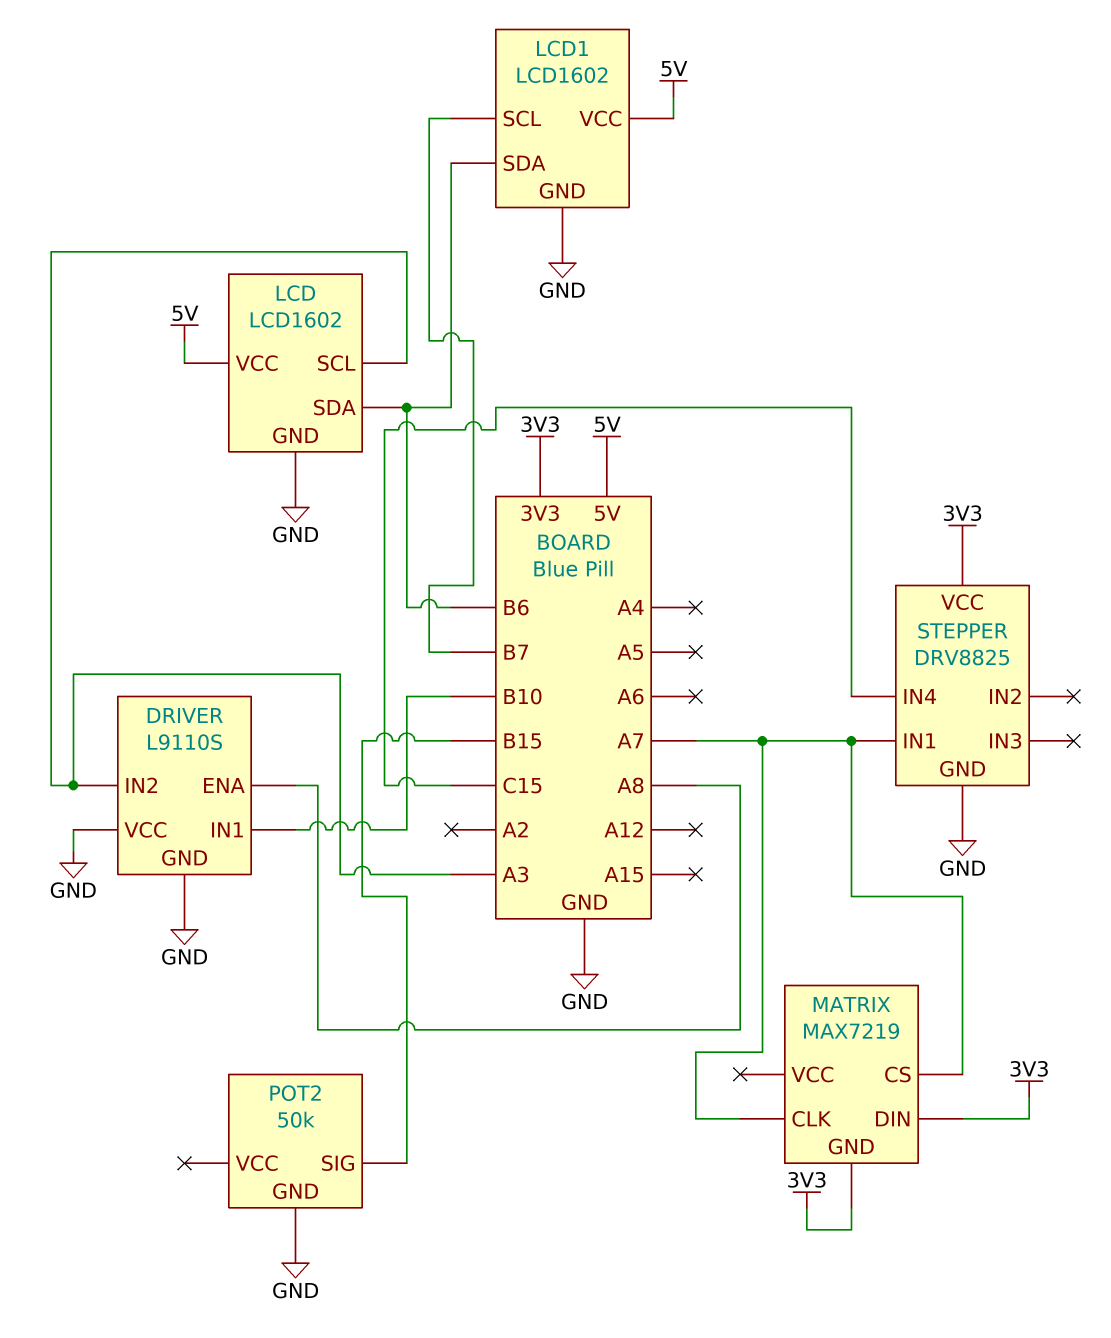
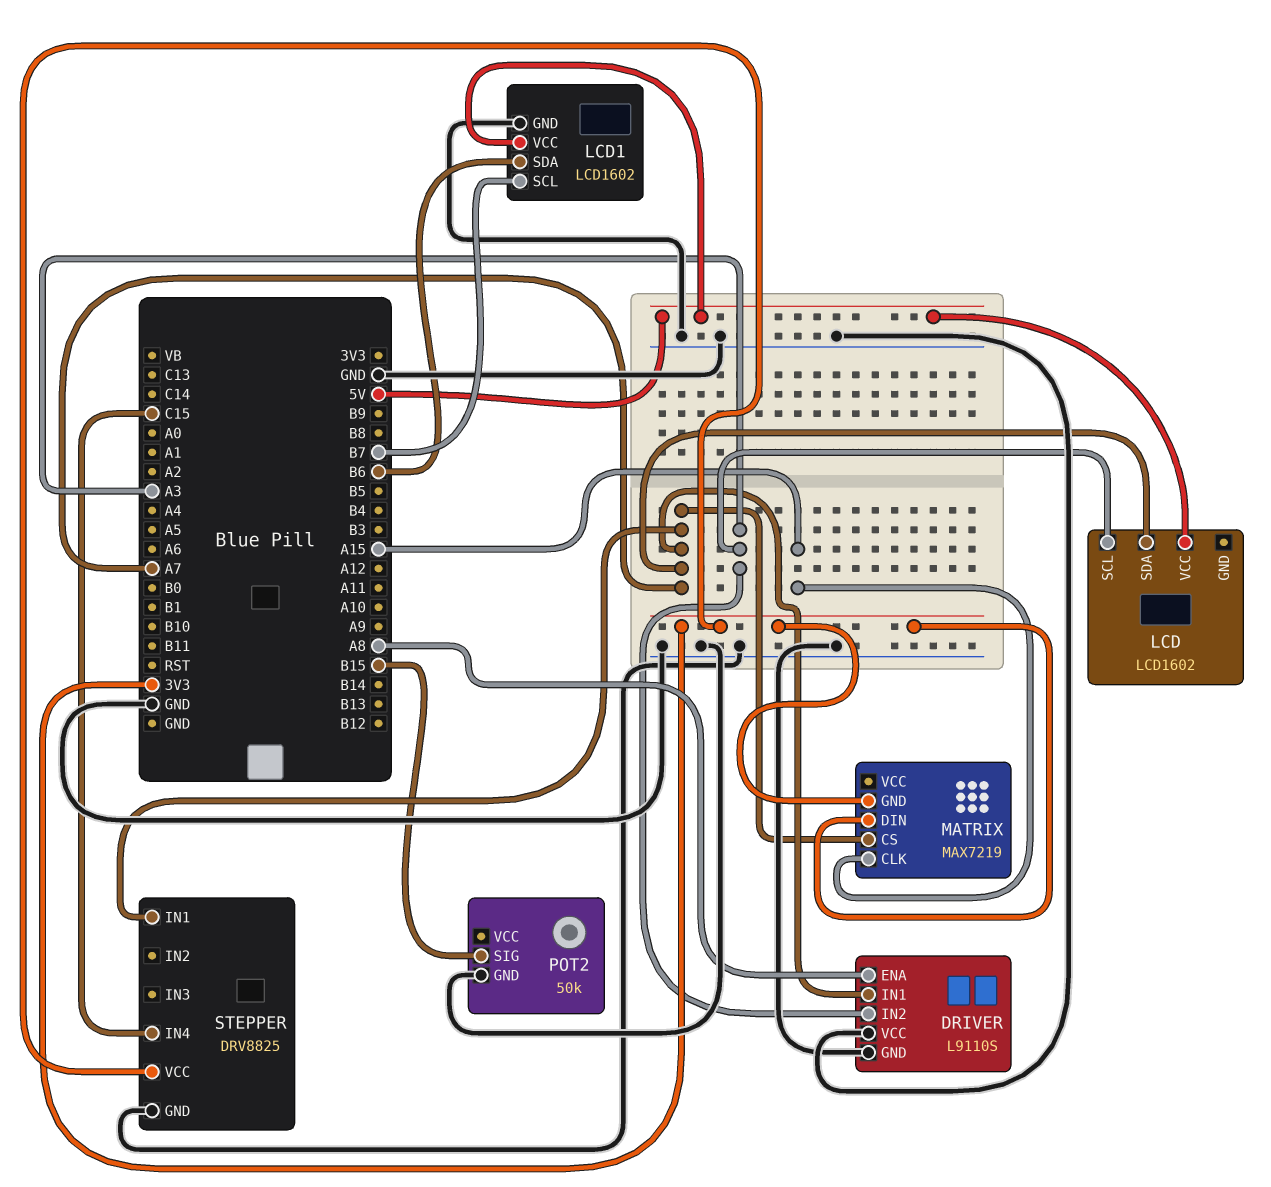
DRIVER pin IN1: B10 -> A7
LCD pin GND: GND -> none
LCD pin SDA: B6 -> A7
MATRIX pin CLK: A7 -> A15

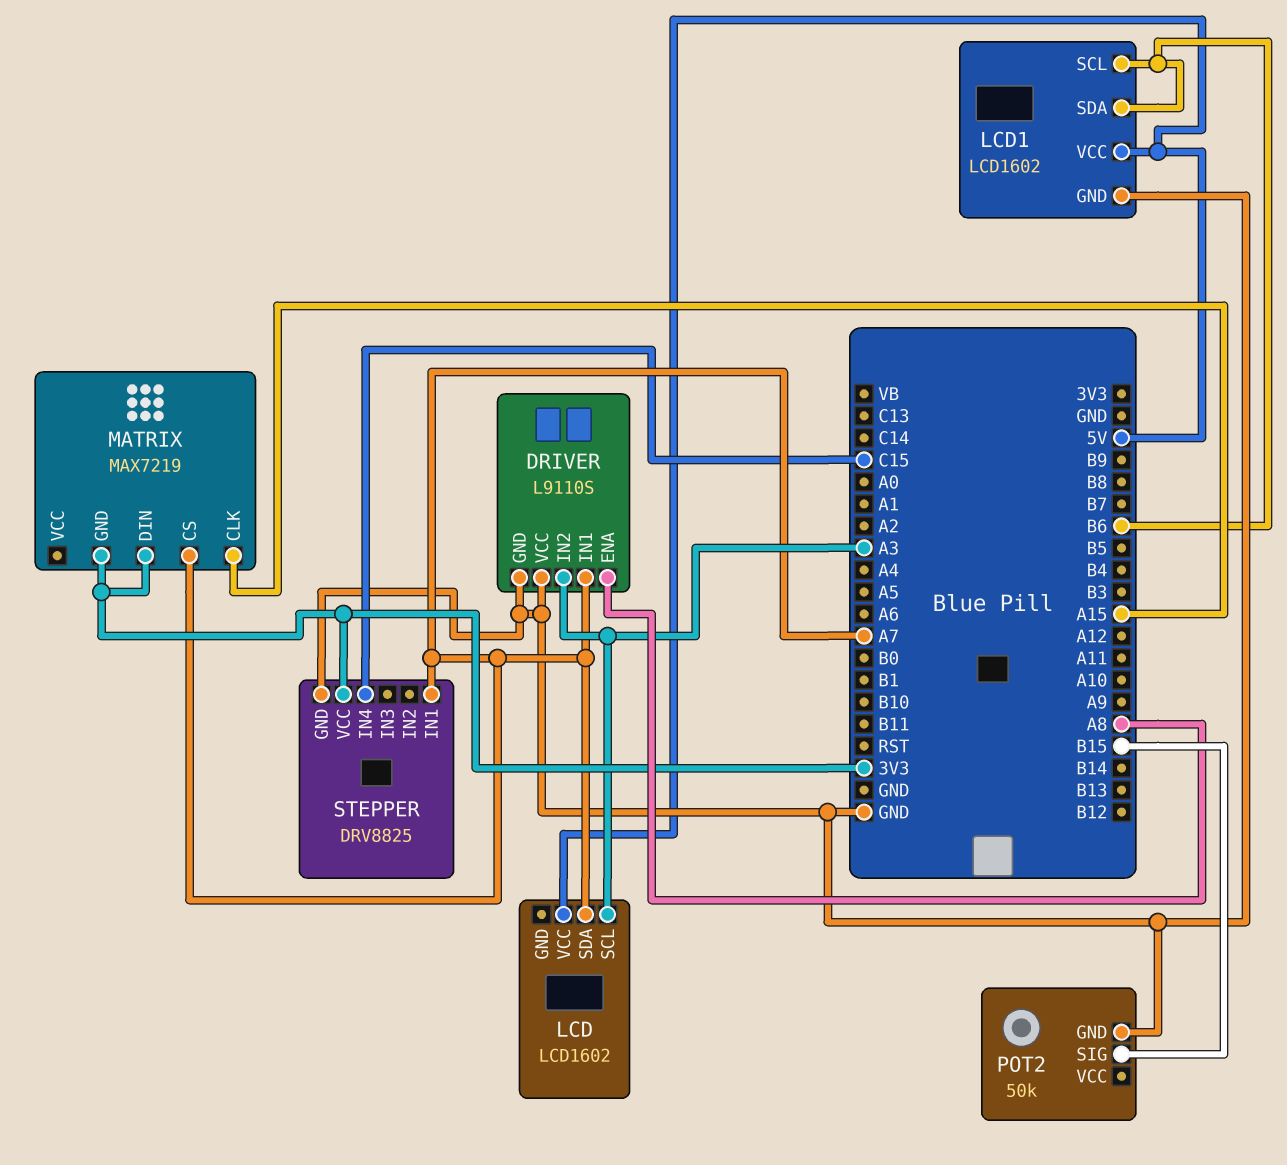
LCD1 pin SCL: B7 -> B6

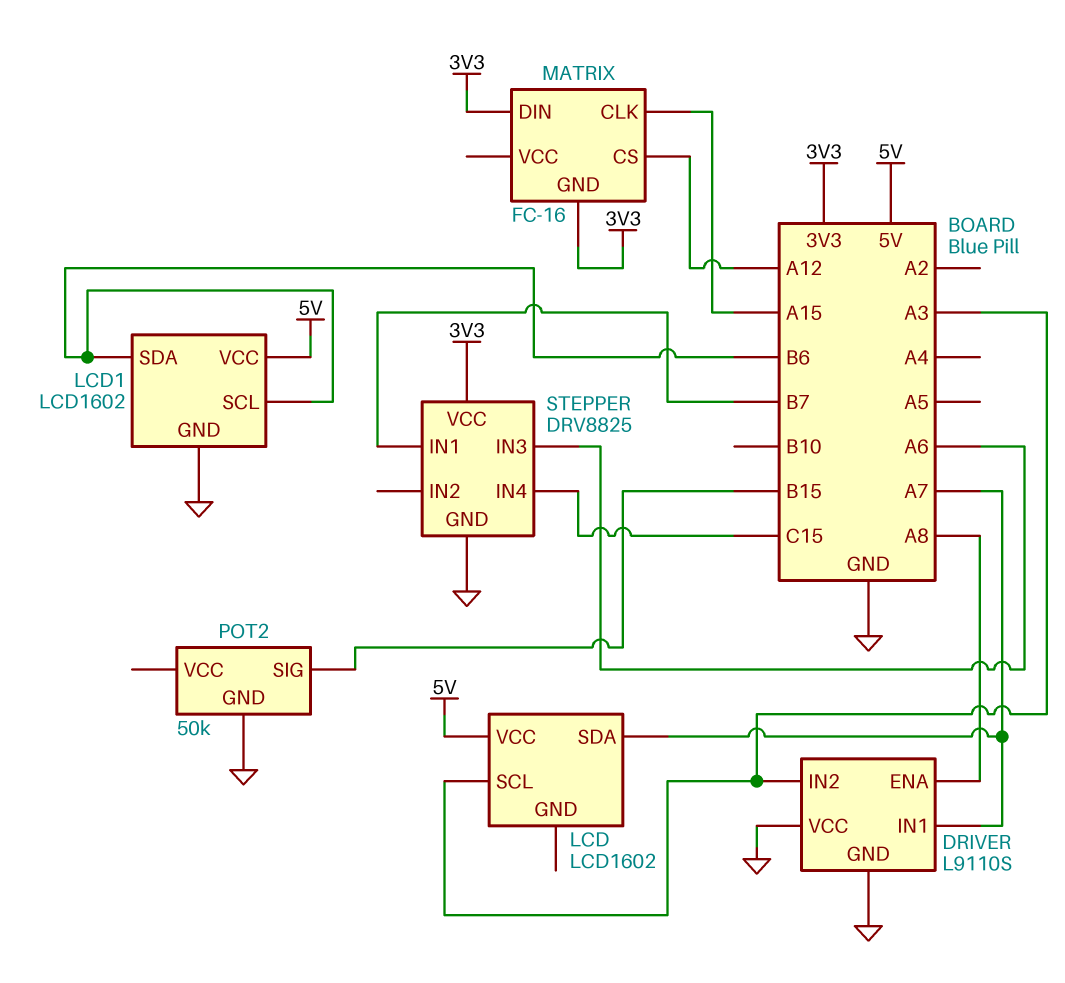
MATRIX: MAX7219 -> FC-16
MATRIX pin CS: A7 -> A12
STEPPER pin IN1: A7 -> B7
STEPPER pin IN3: none -> A6

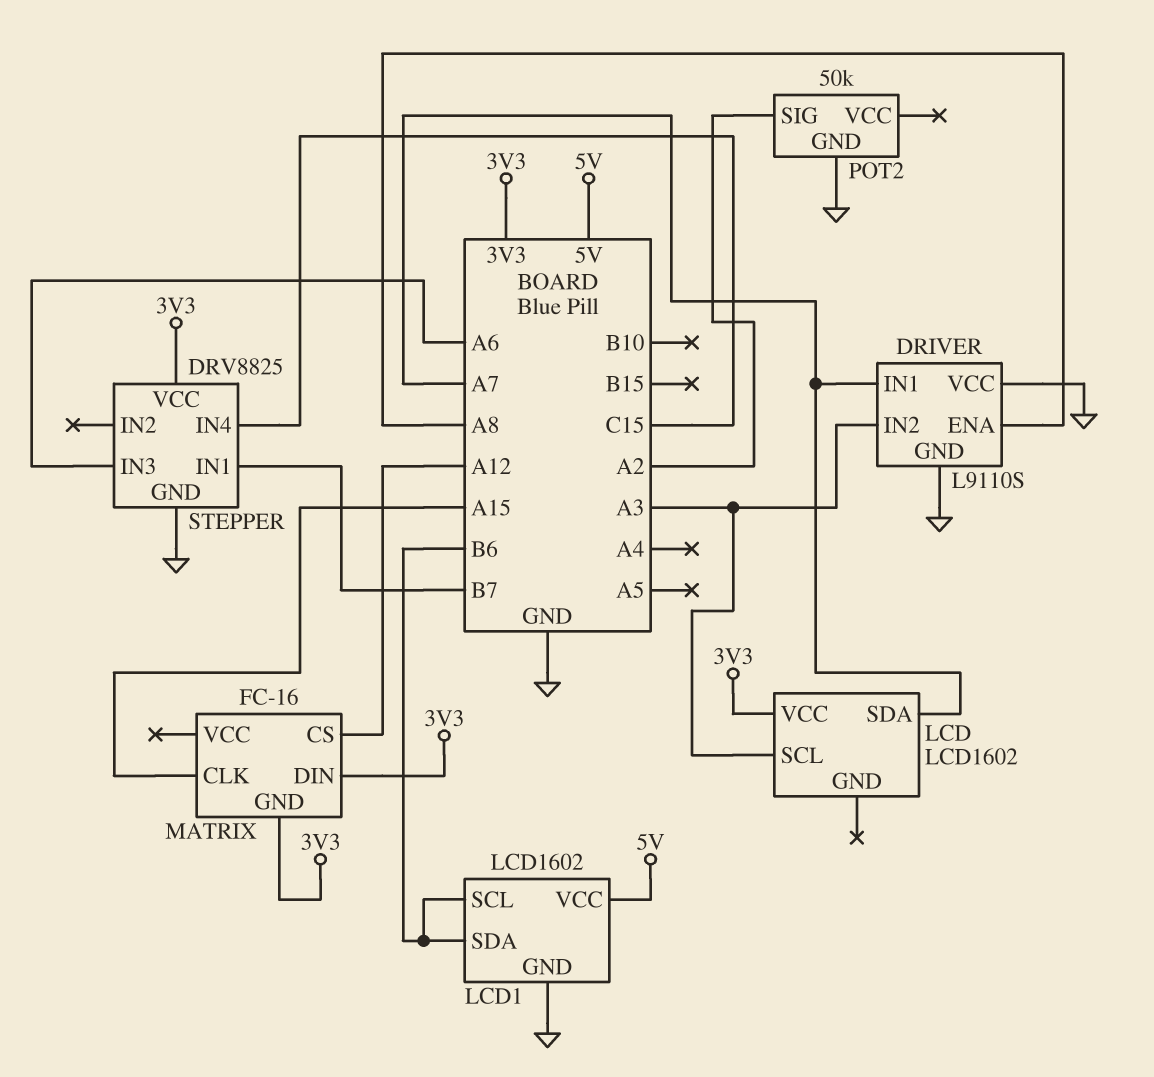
LCD pin VCC: 5V -> 3V3
POT2 pin SIG: B15 -> A2

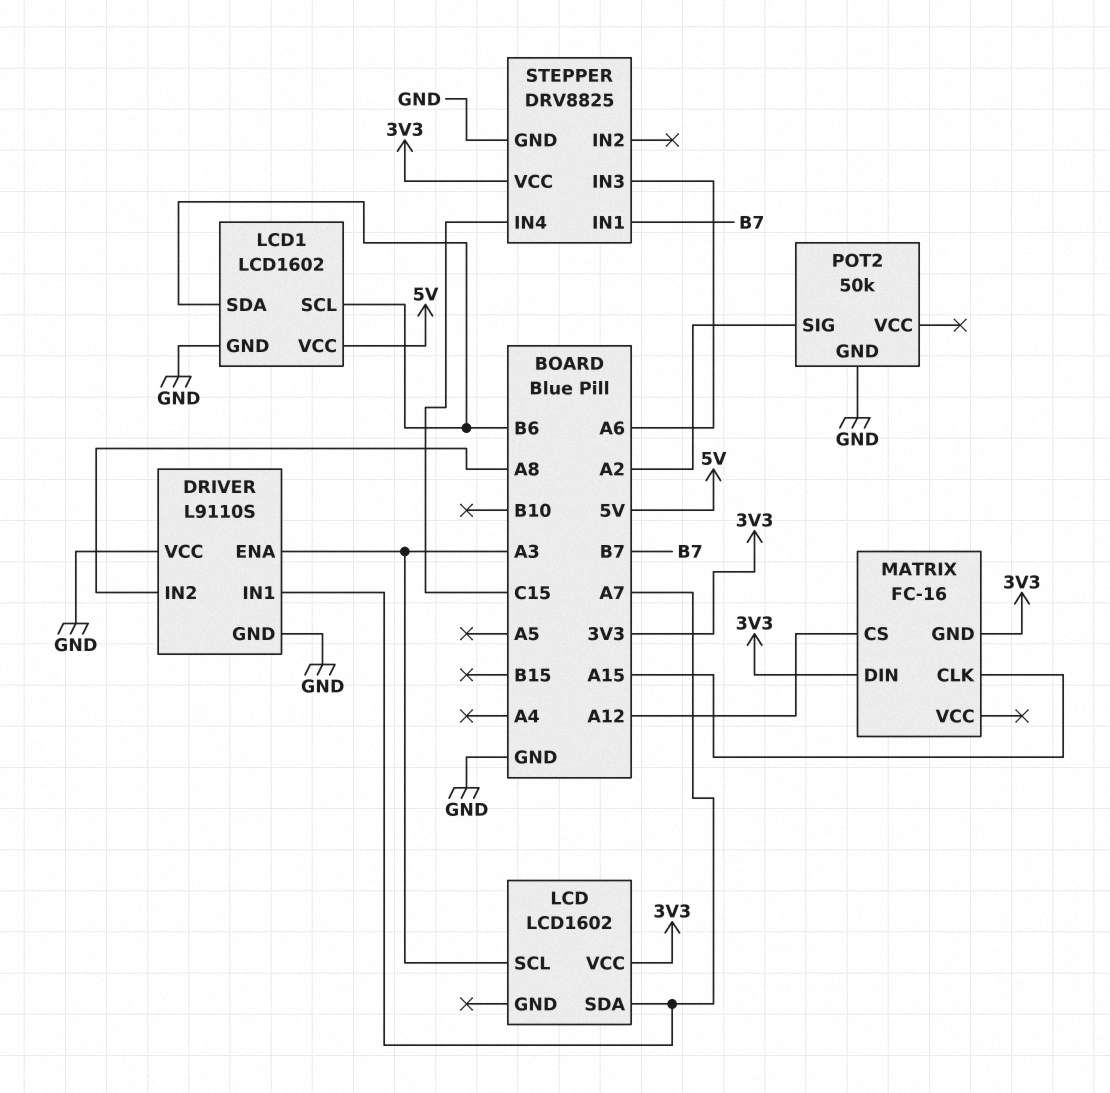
DRIVER pin ENA: A8 -> A3
DRIVER pin IN2: A3 -> A8

